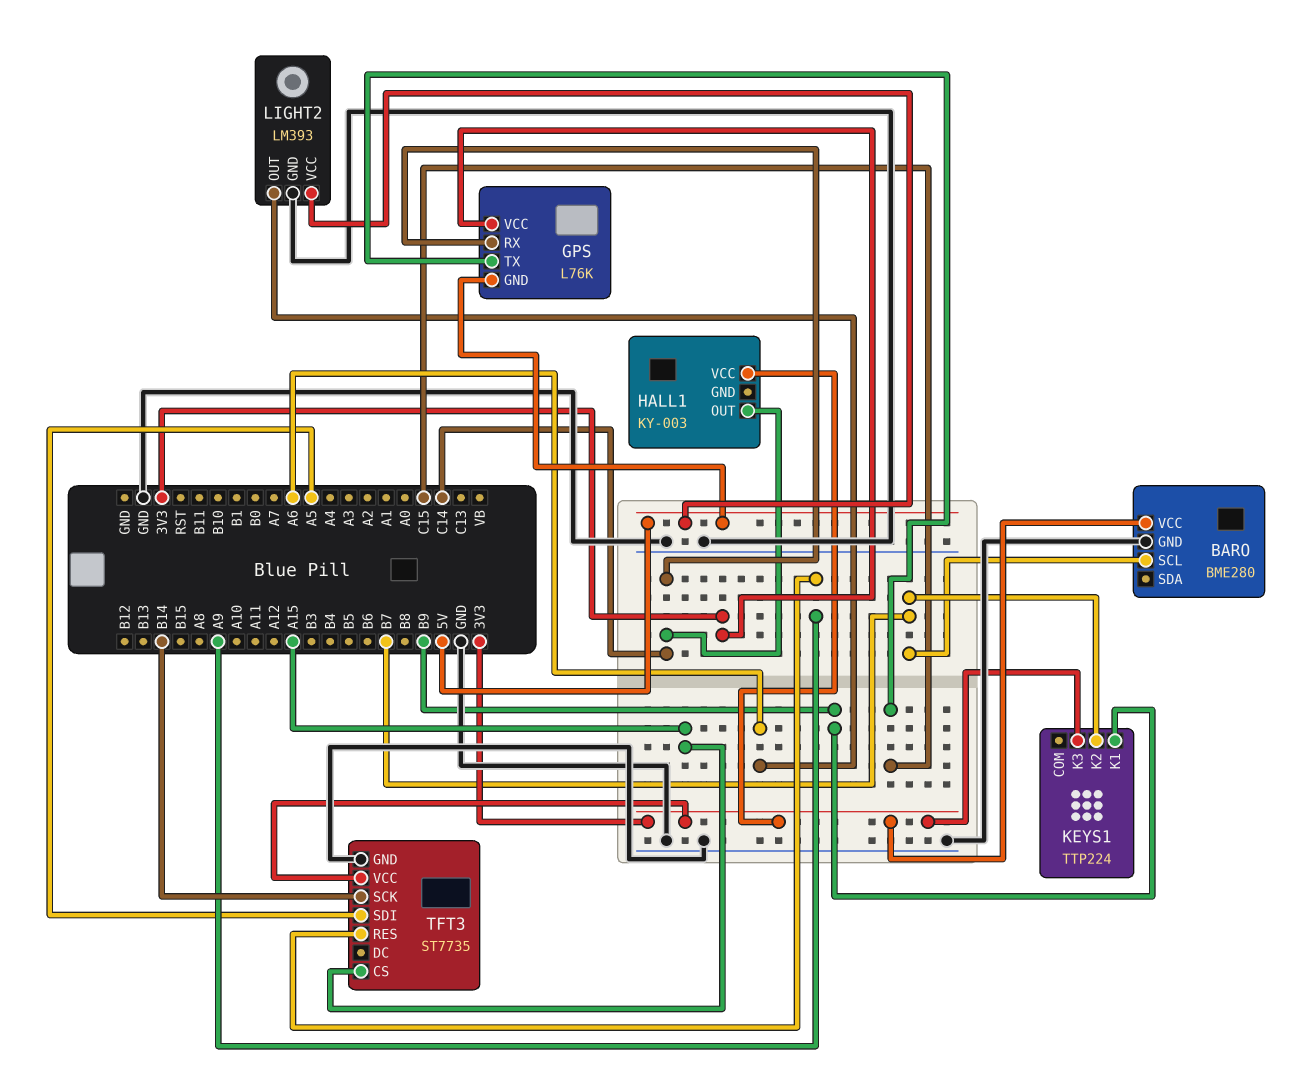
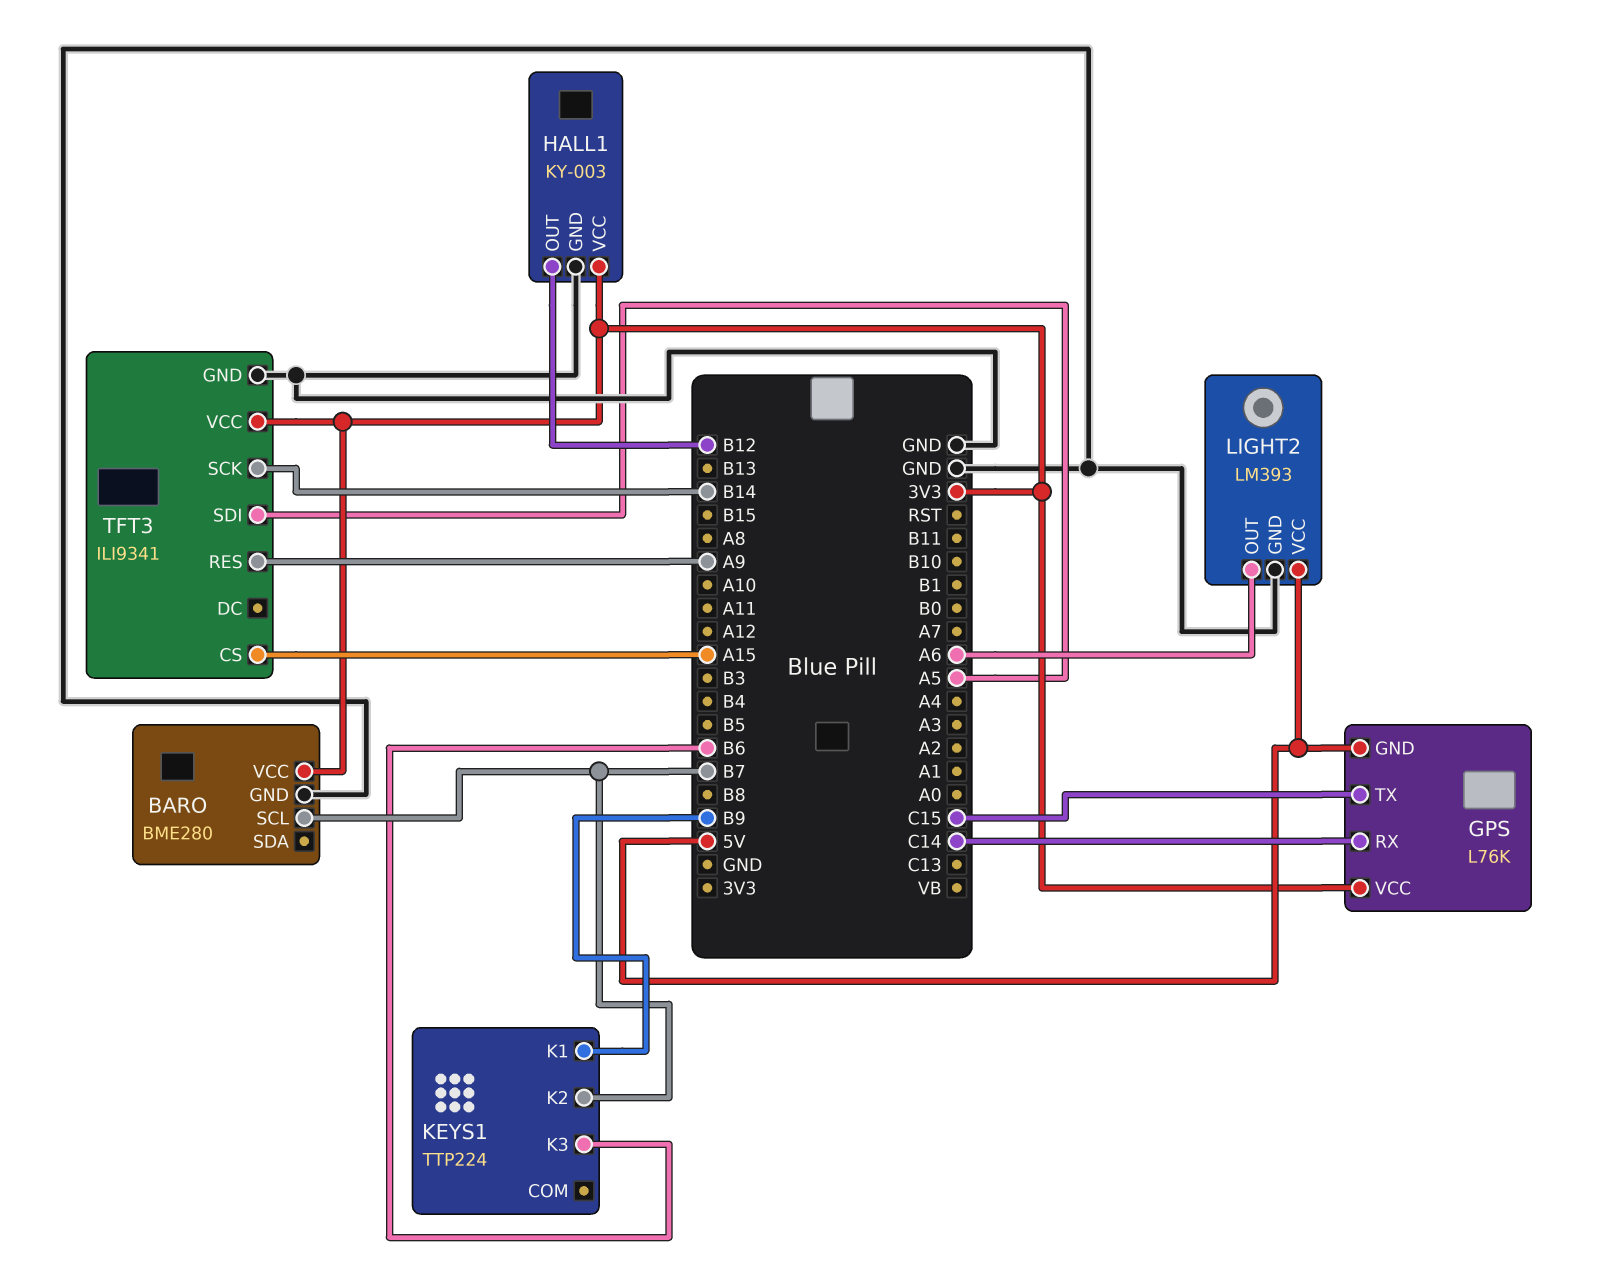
HALL1 pin GND: none -> GND
HALL1 pin OUT: C14 -> B12
KEYS1 pin K3: 3V3 -> B6
TFT3: ST7735 -> ILI9341

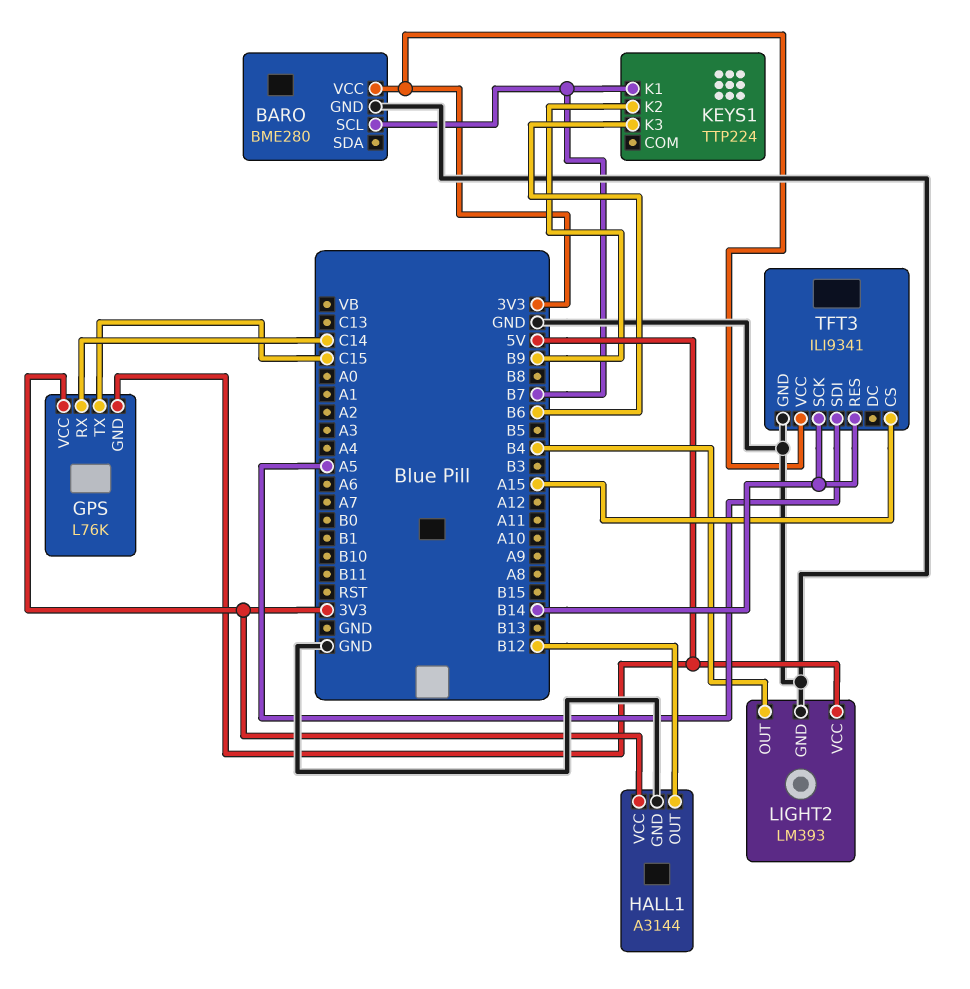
HALL1: KY-003 -> A3144
KEYS1 pin K1: B9 -> B7
KEYS1 pin K2: B7 -> B9
LIGHT2 pin OUT: A6 -> B4
TFT3 pin RES: A9 -> B14

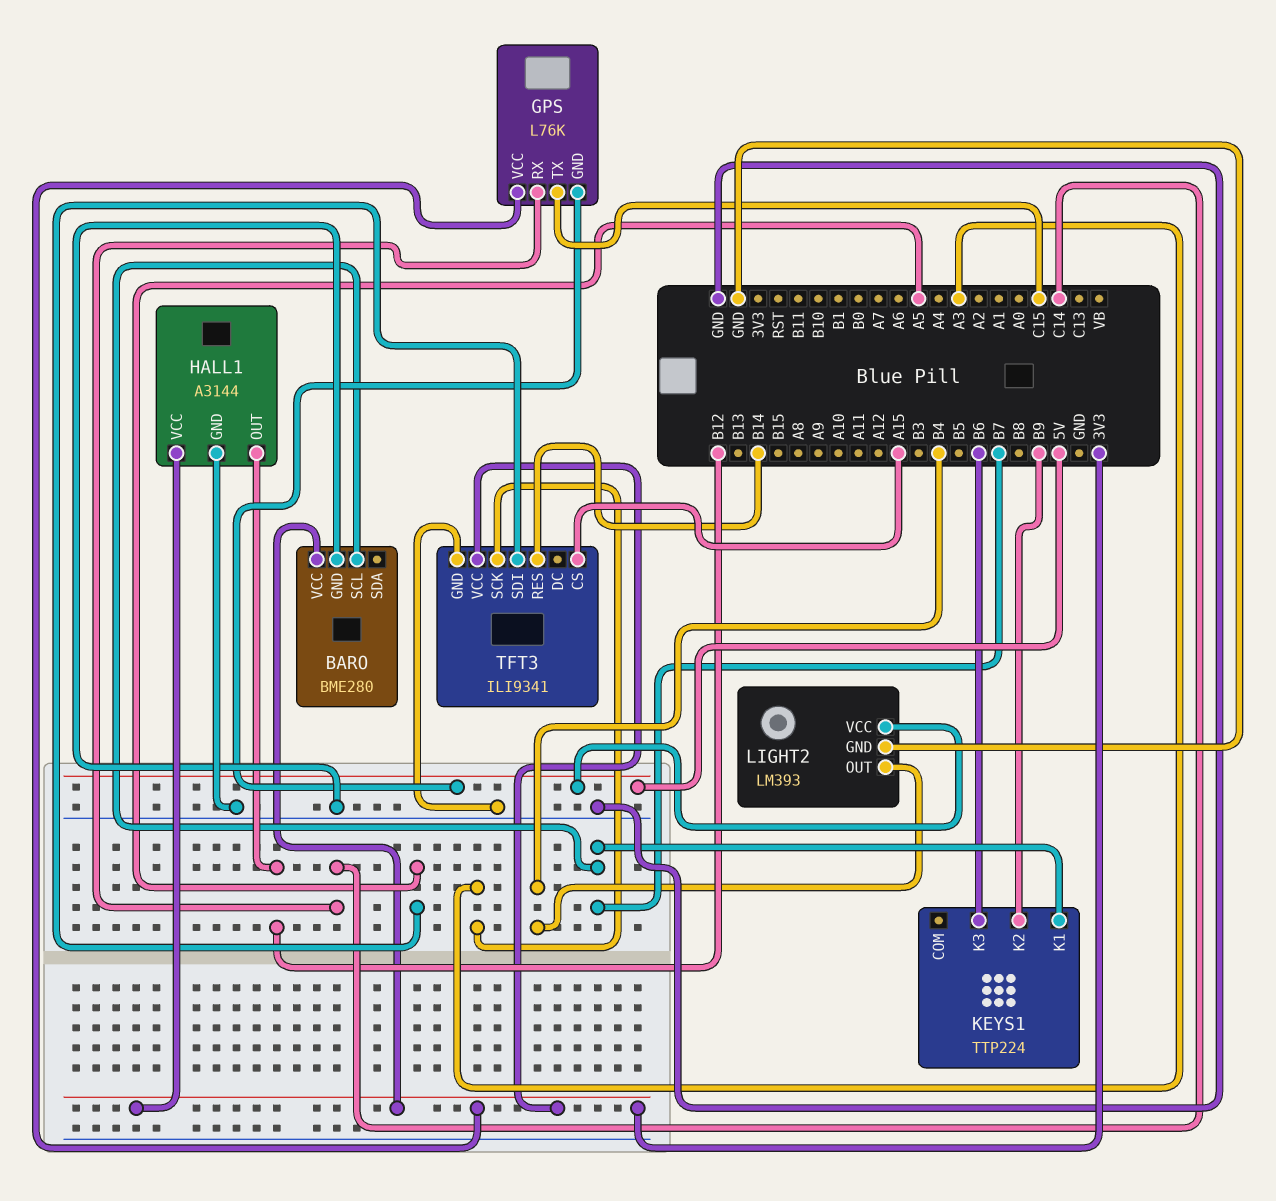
TFT3 pin SCK: B14 -> A3

